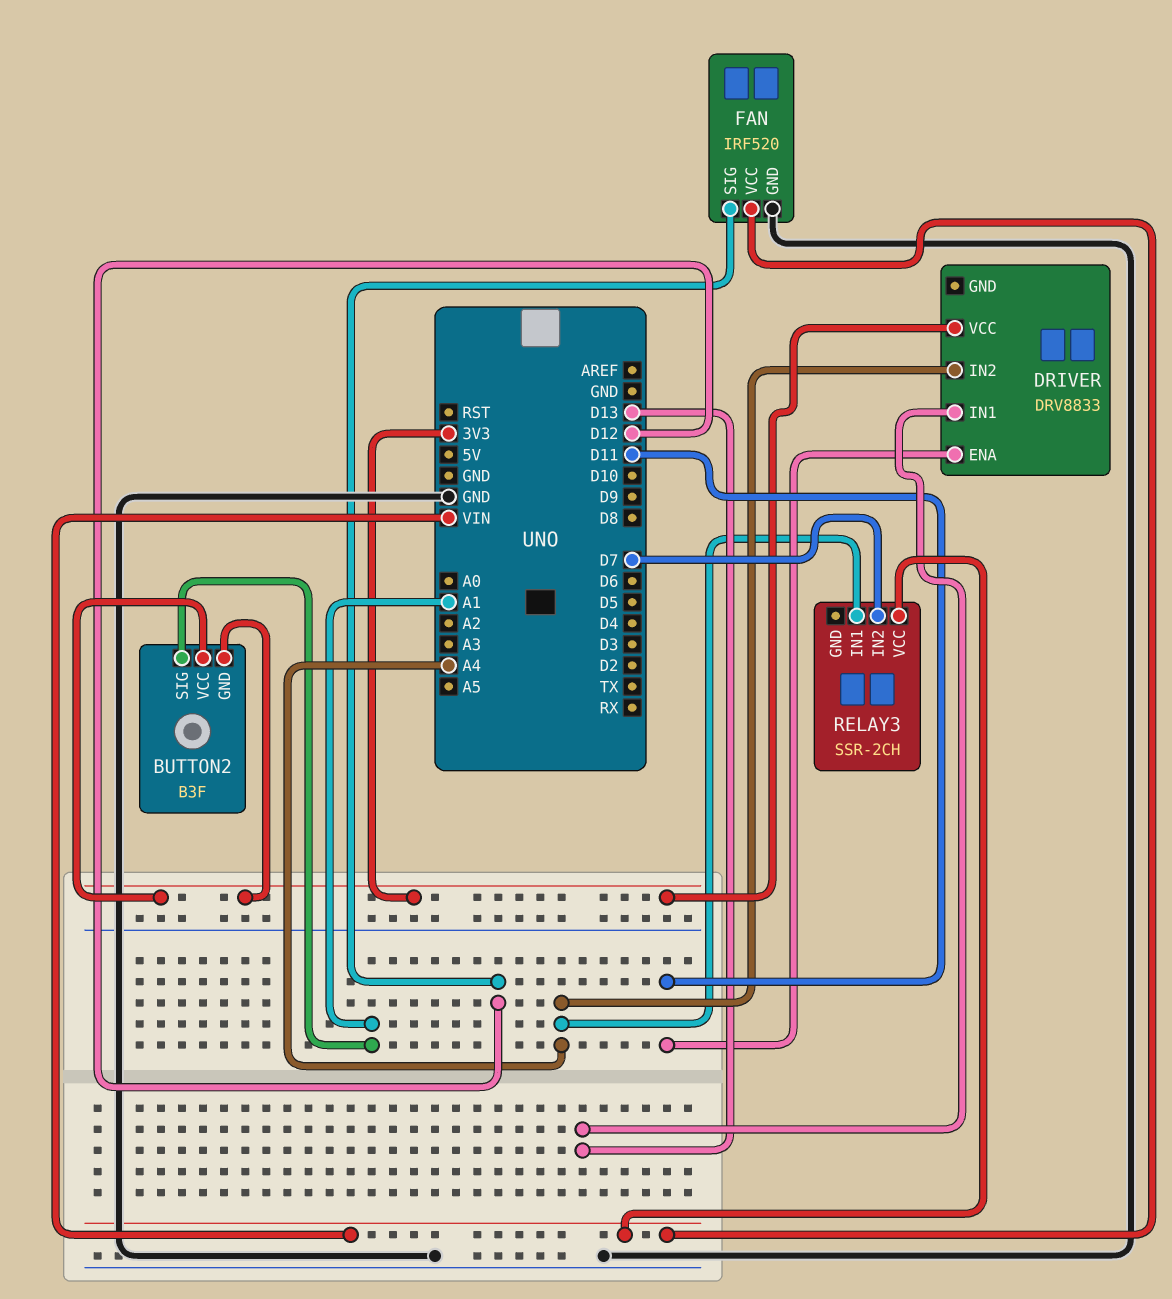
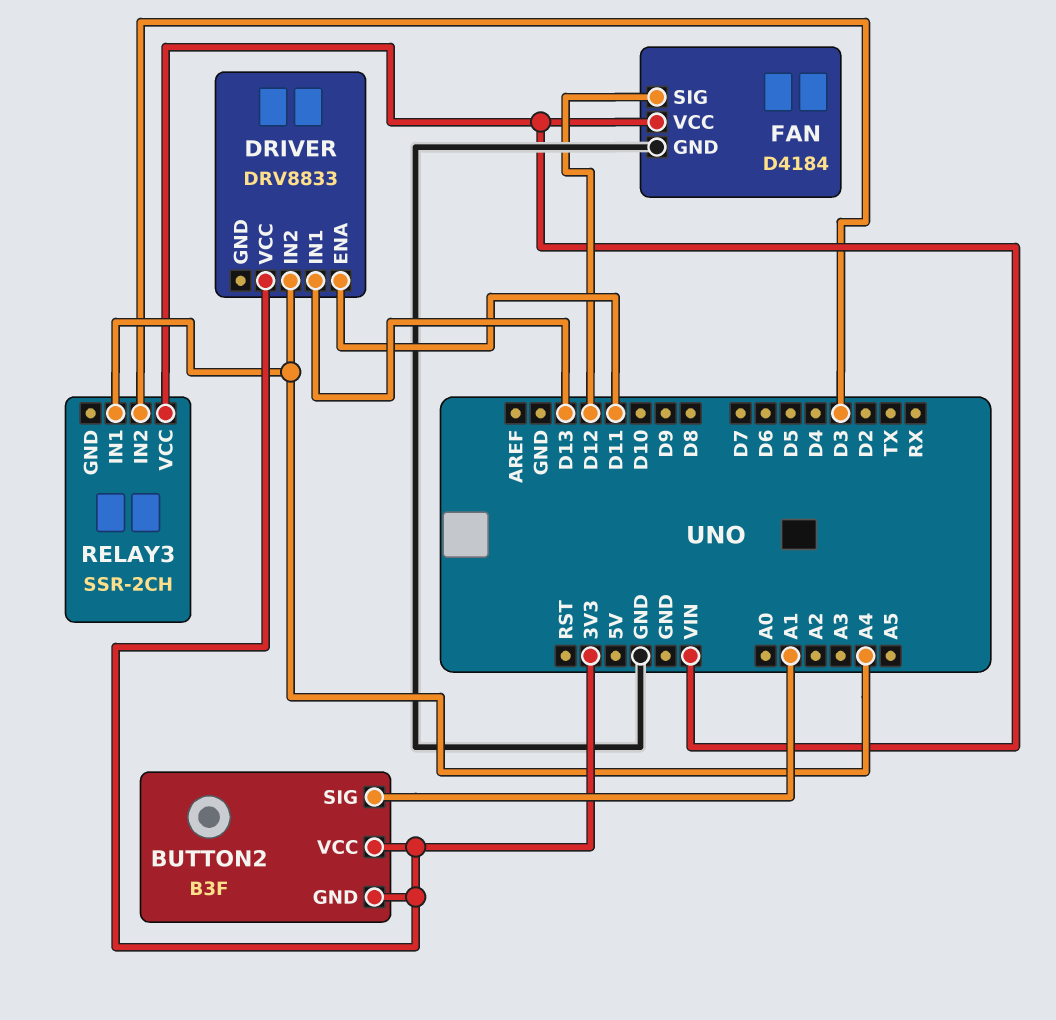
FAN: IRF520 -> D4184
RELAY3 pin IN2: D7 -> D3

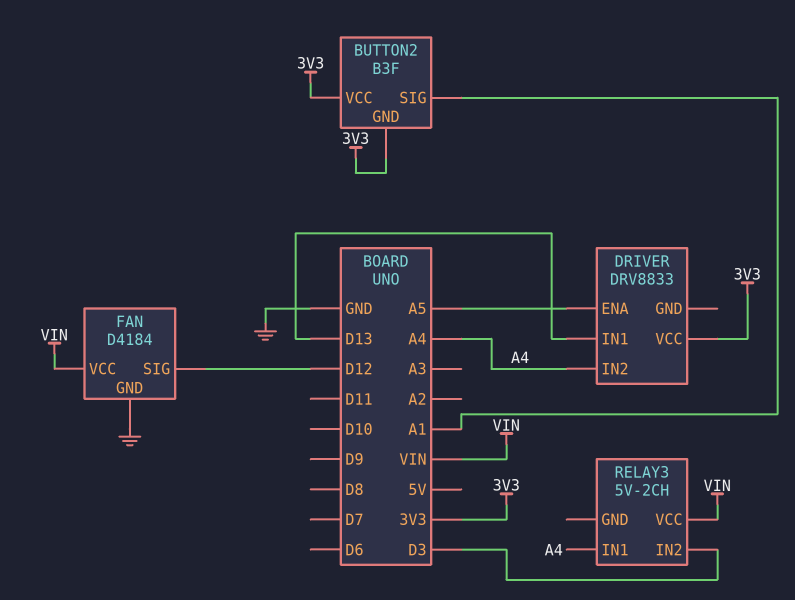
DRIVER pin ENA: D11 -> A5
RELAY3: SSR-2CH -> 5V-2CH

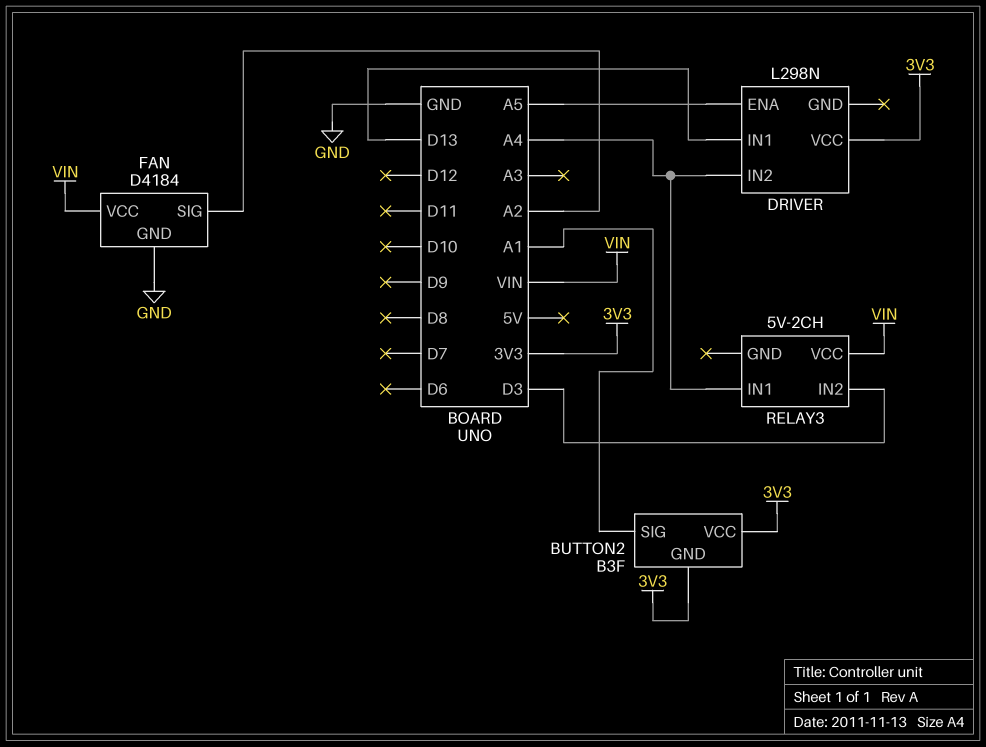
DRIVER: DRV8833 -> L298N
FAN pin SIG: D12 -> A2

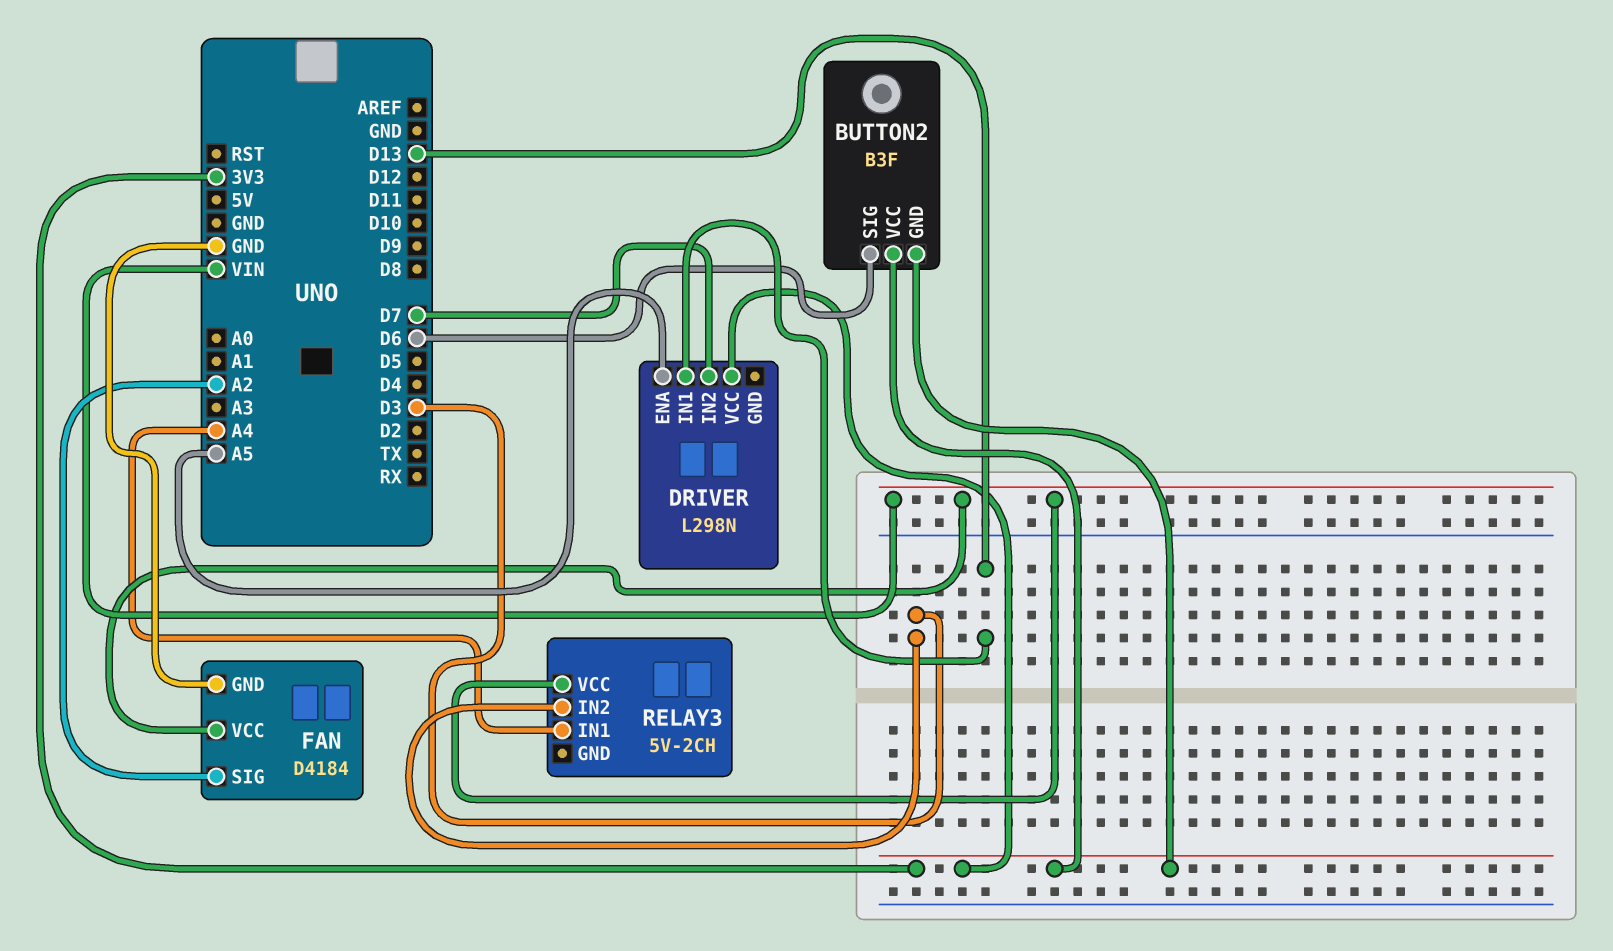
BUTTON2 pin SIG: A1 -> D6
DRIVER pin IN2: A4 -> D7

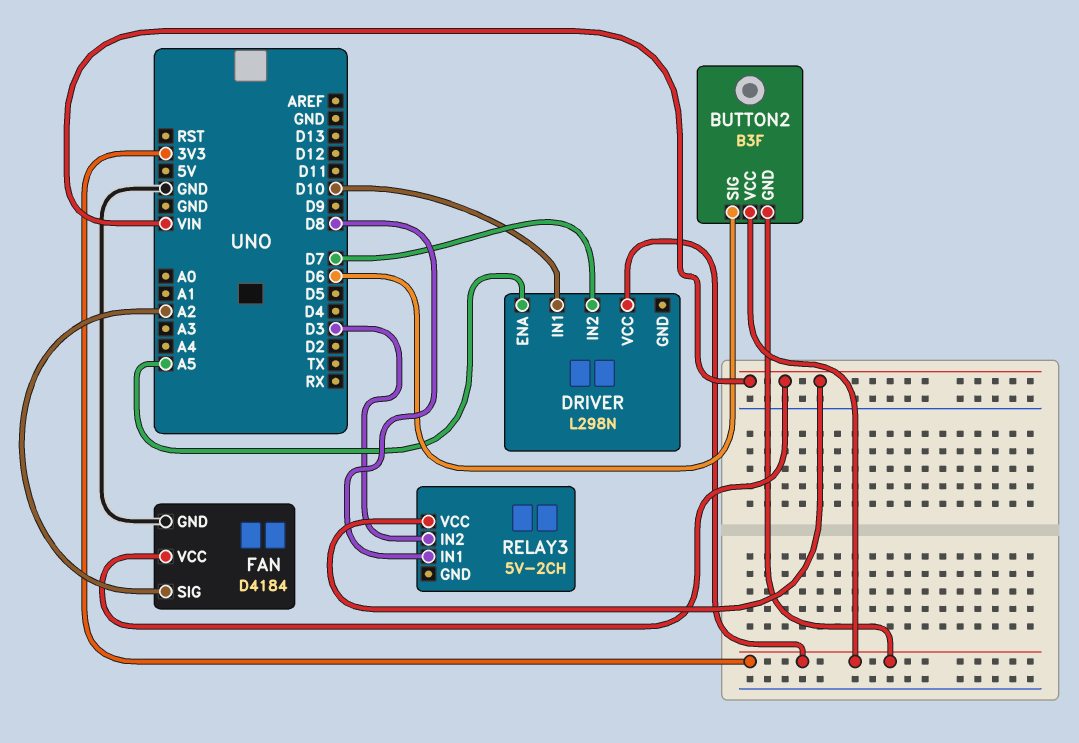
DRIVER pin IN1: D13 -> D10
RELAY3 pin IN1: A4 -> D8

